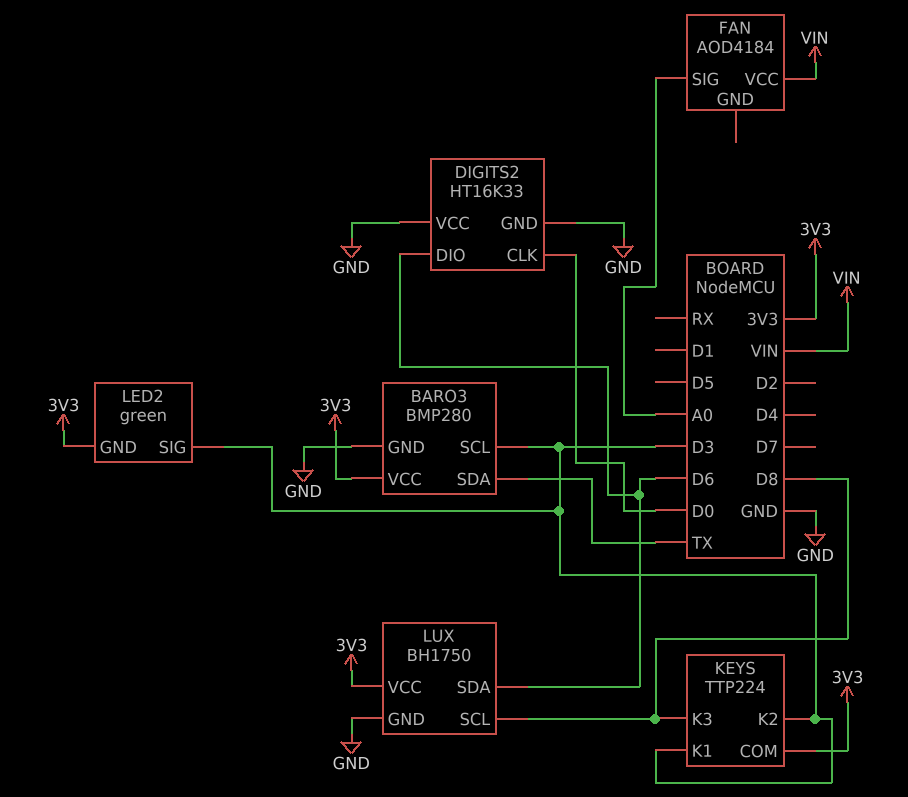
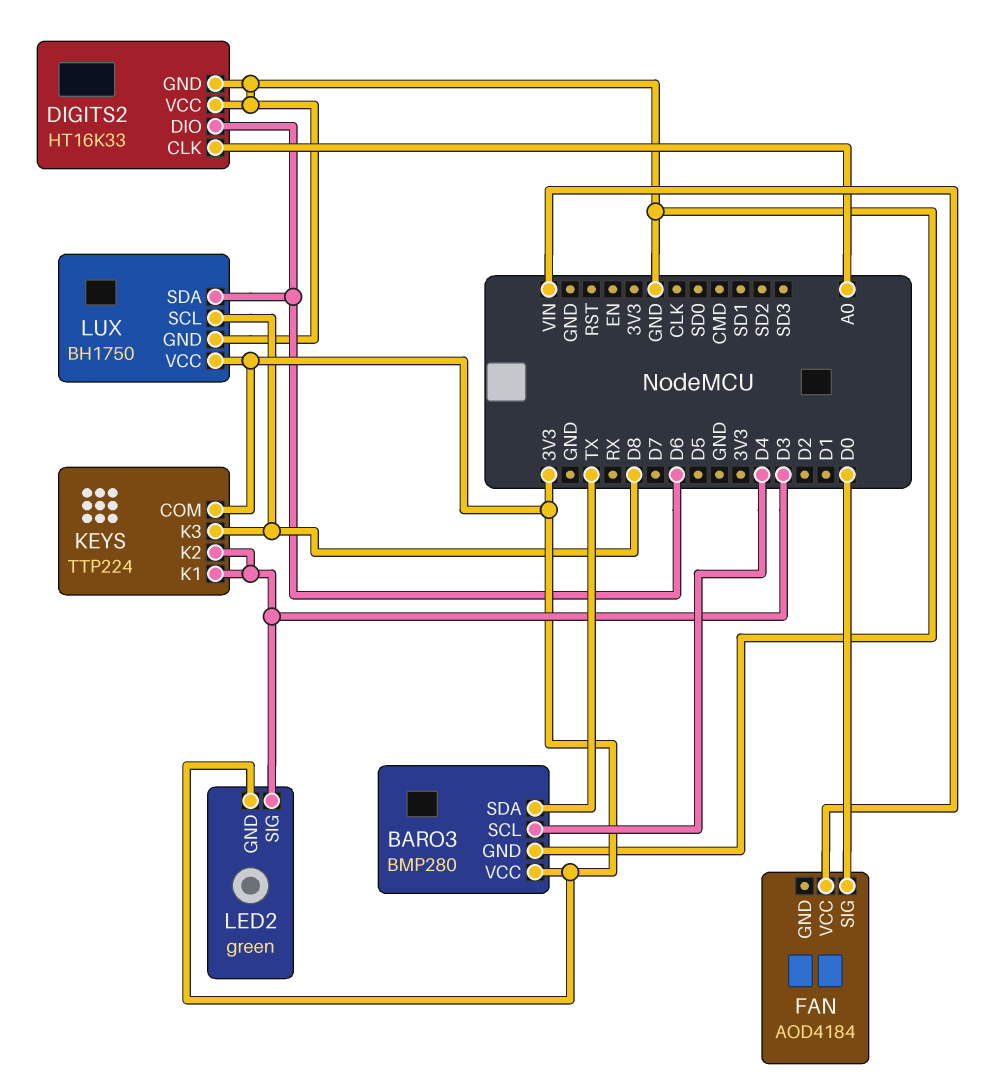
BARO3 pin SCL: D3 -> D4
DIGITS2 pin CLK: D0 -> A0
FAN pin SIG: A0 -> D0

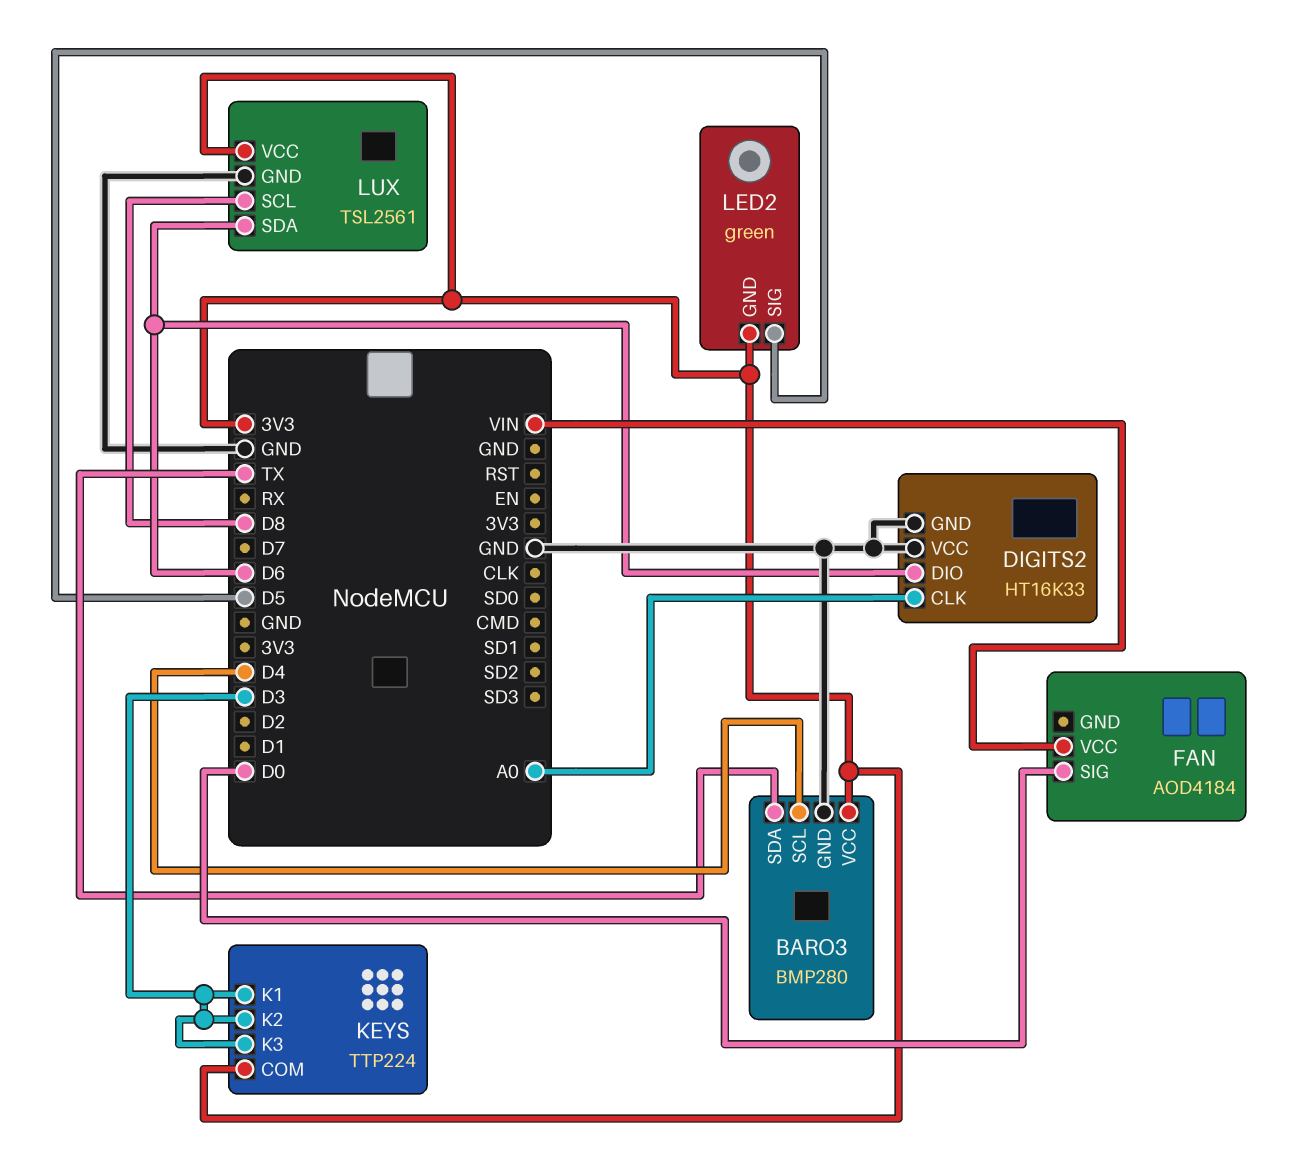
KEYS pin K3: D8 -> D3
LED2 pin SIG: D3 -> D5
LUX: BH1750 -> TSL2561

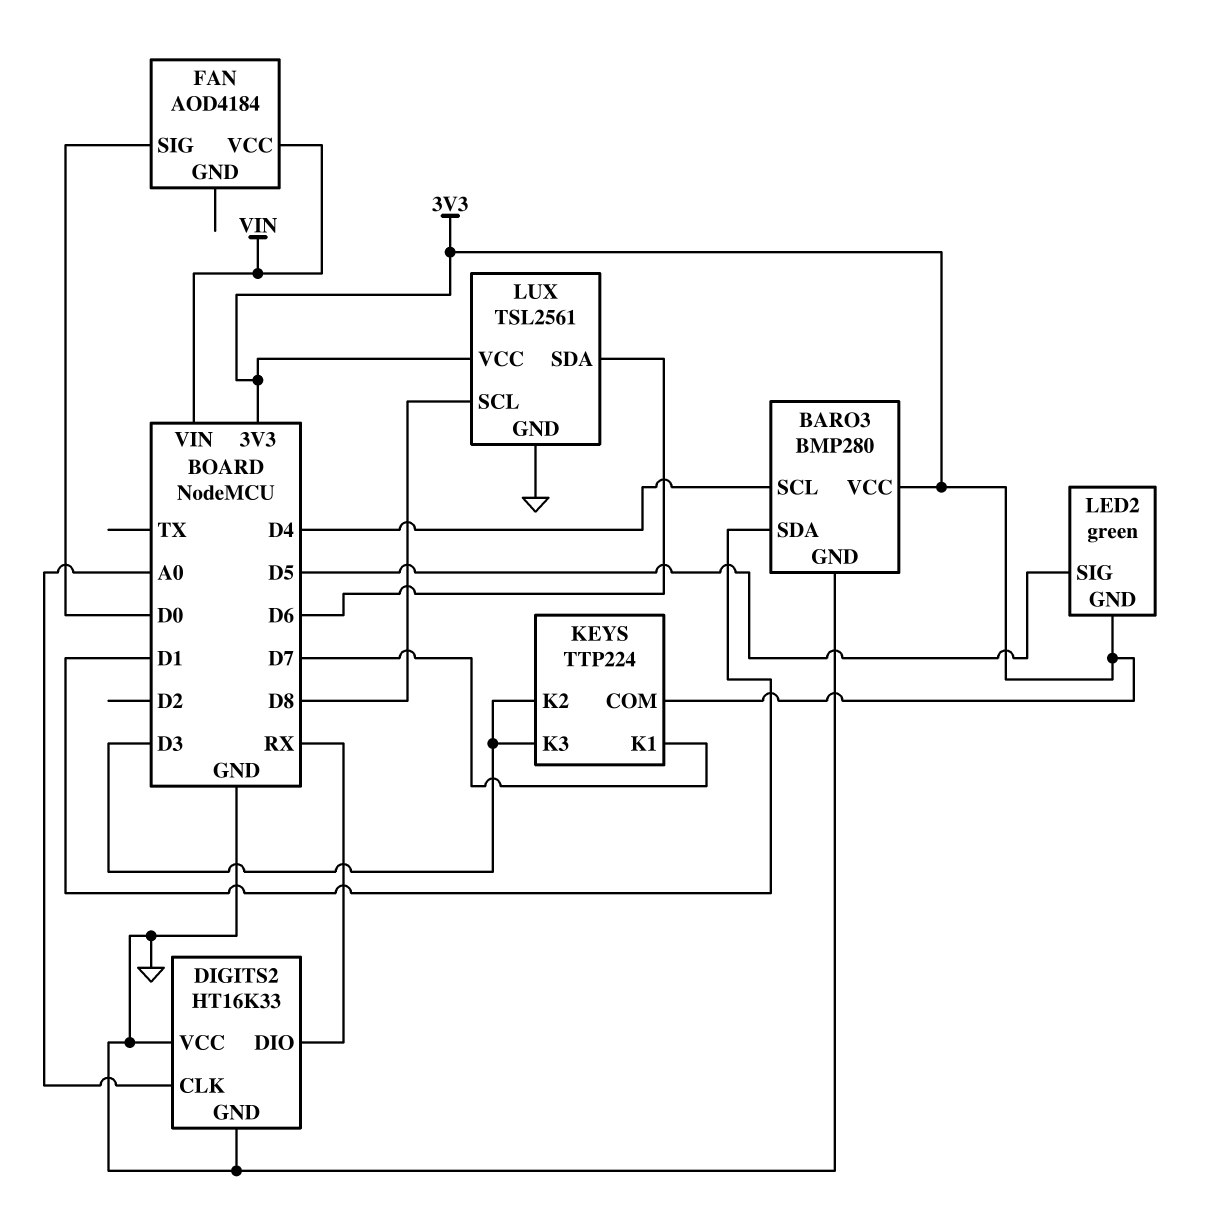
BARO3 pin SDA: TX -> D1
DIGITS2 pin DIO: D6 -> RX
KEYS pin K1: D3 -> D7

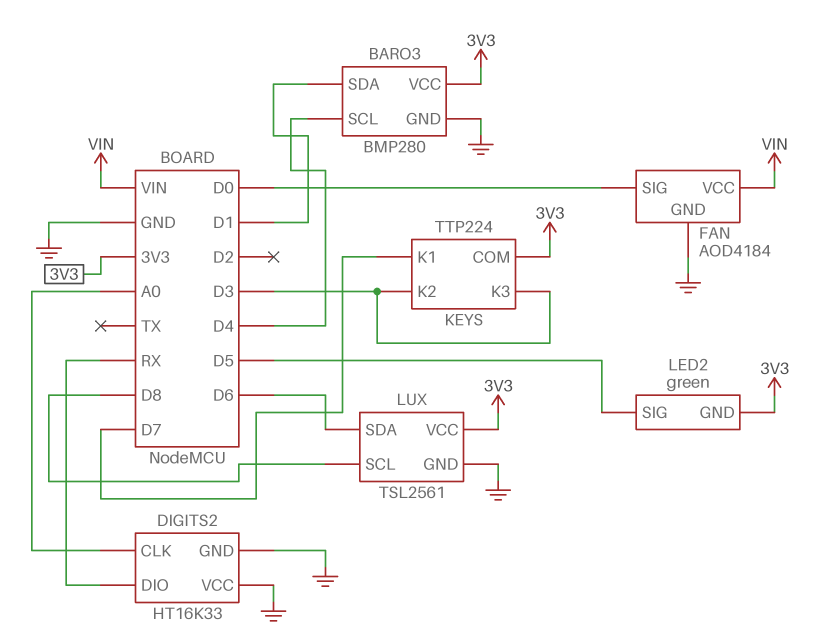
FAN pin GND: none -> GND

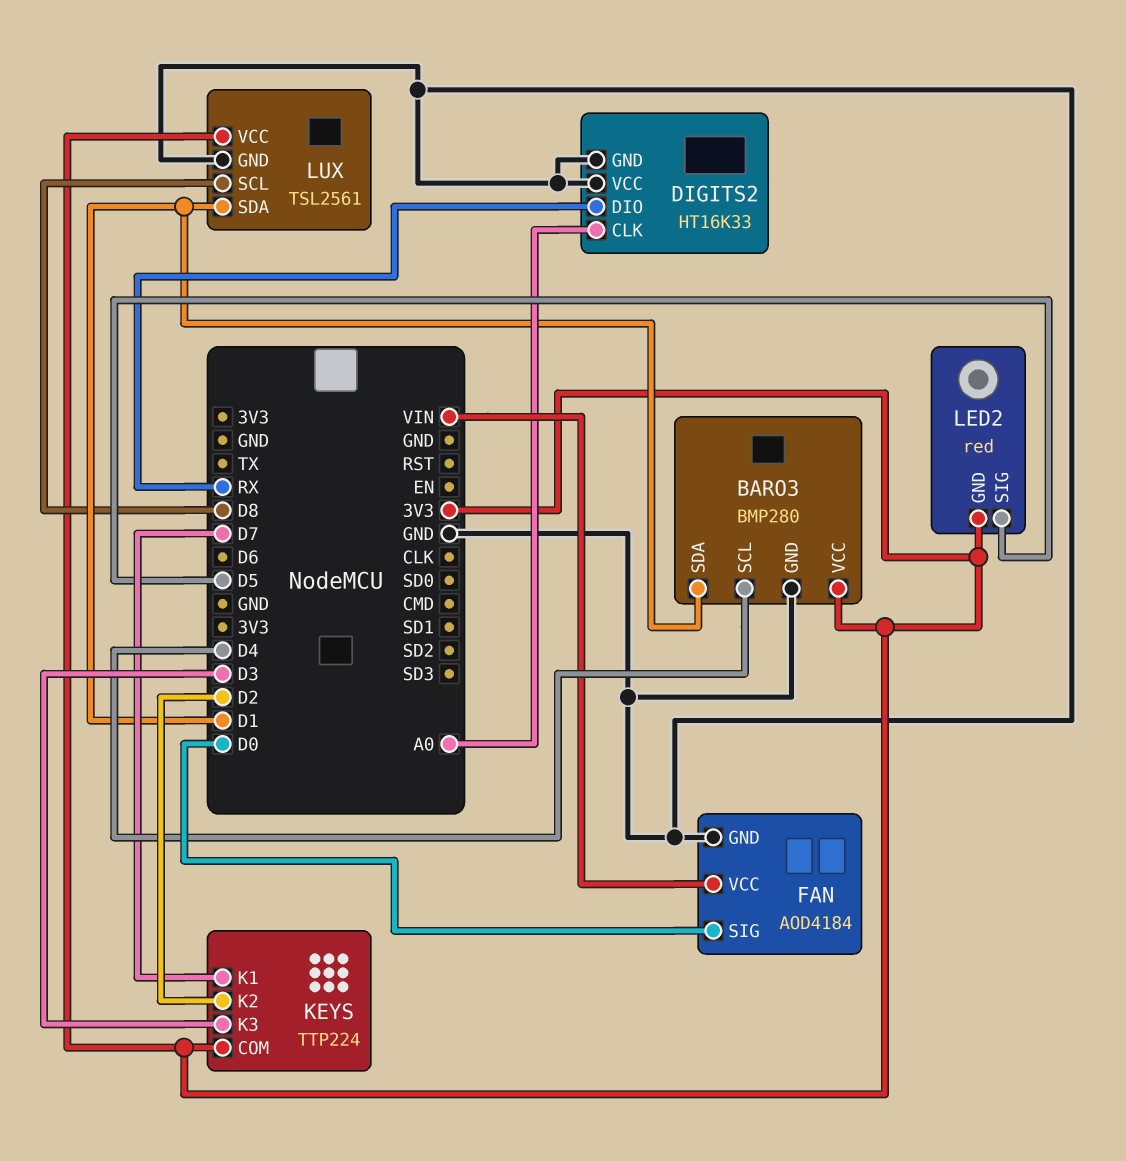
KEYS pin K2: D3 -> D2
LED2: green -> red
LUX pin SDA: D6 -> D1

